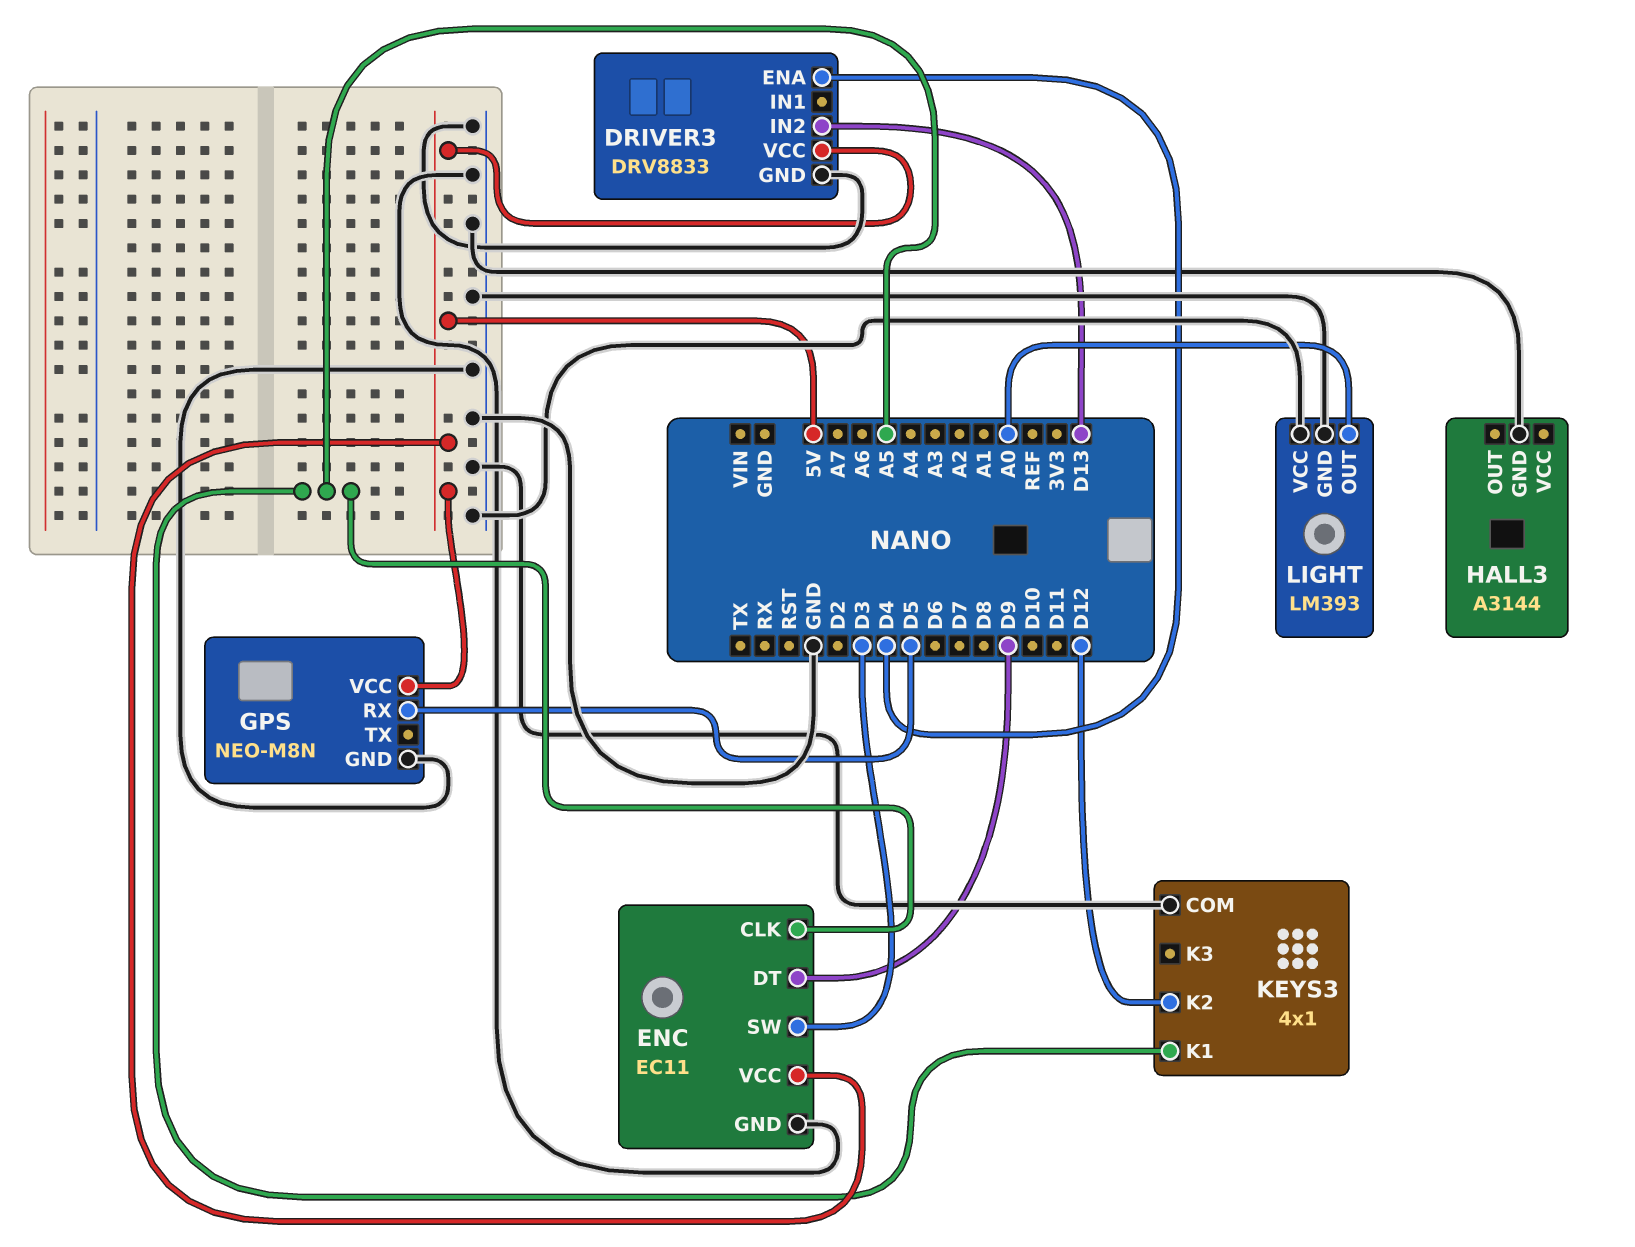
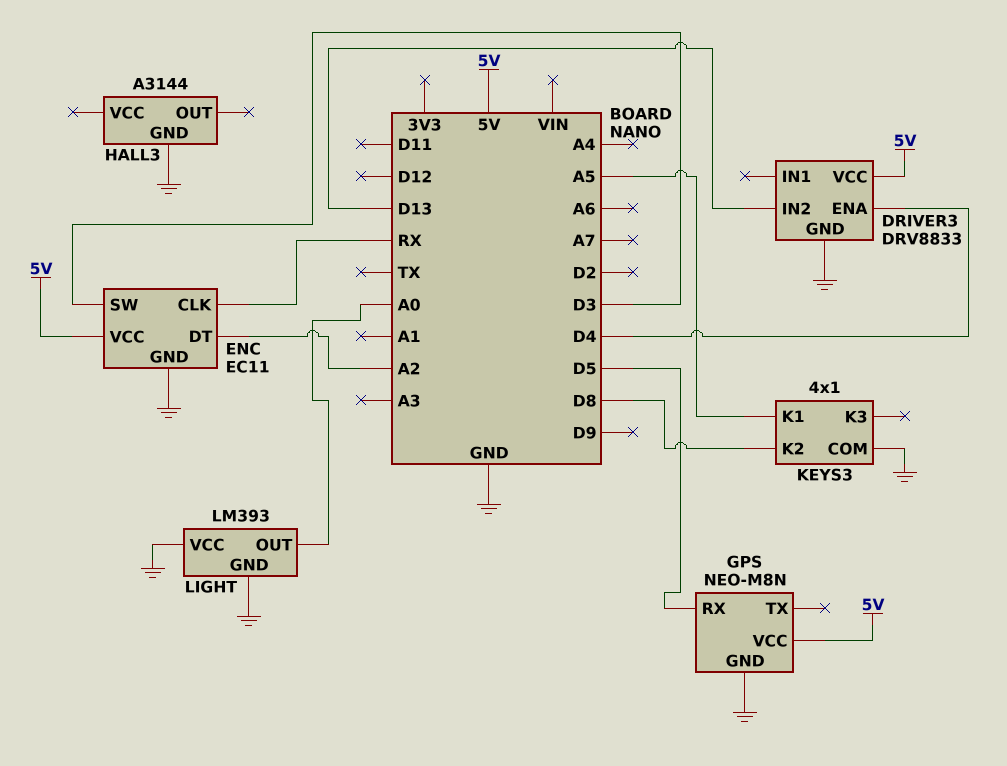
ENC pin CLK: A5 -> RX
ENC pin DT: D9 -> A2
KEYS3 pin K2: D12 -> D8

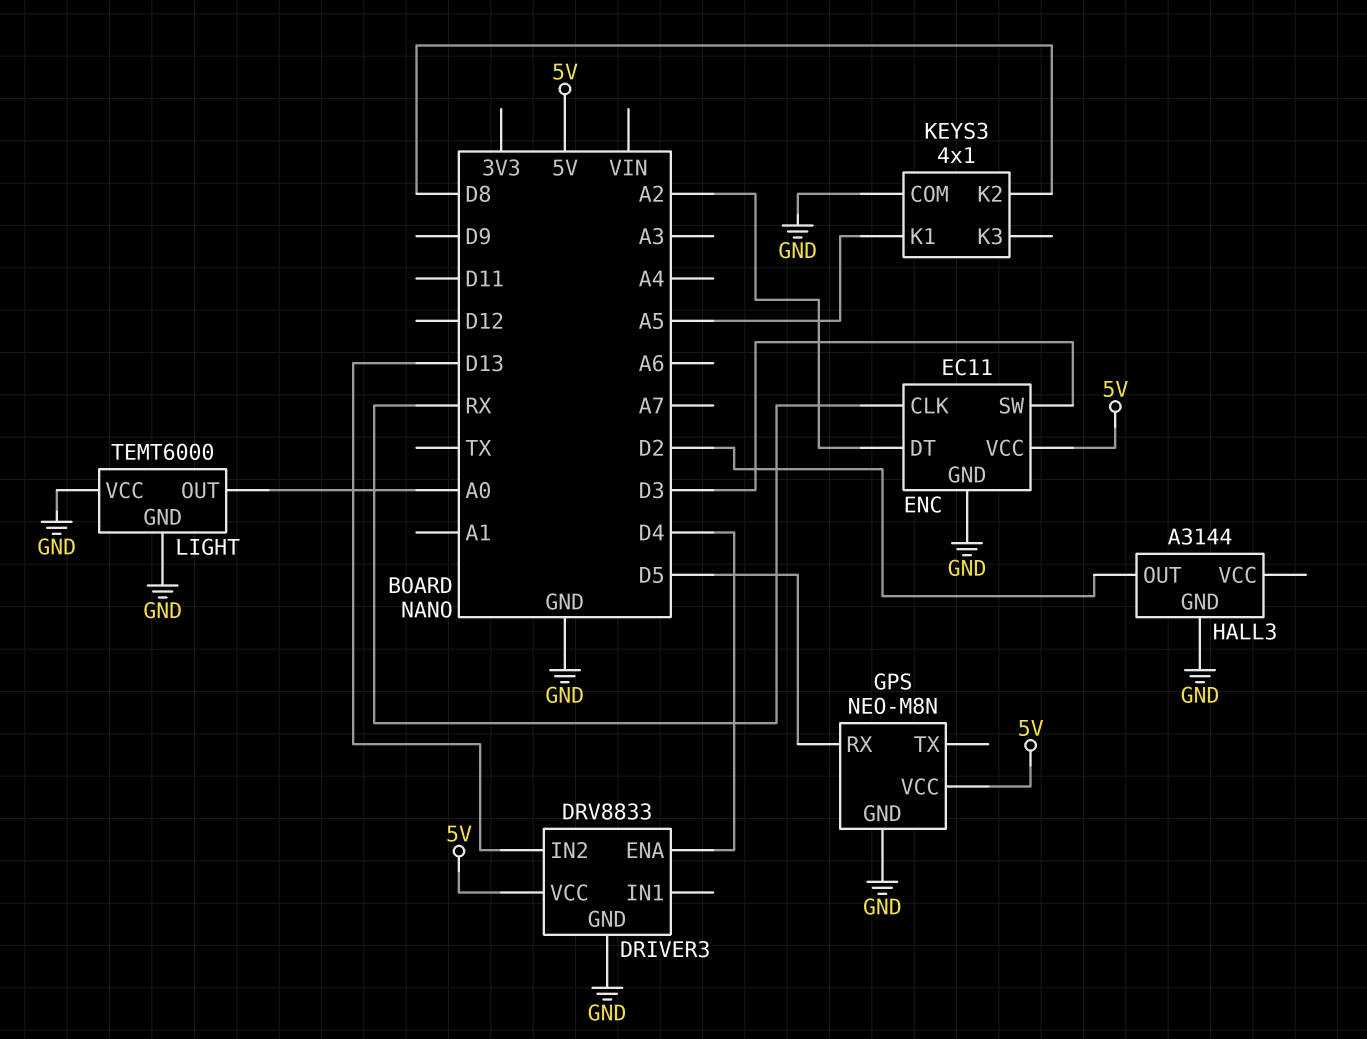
HALL3 pin OUT: none -> D2
LIGHT: LM393 -> TEMT6000

